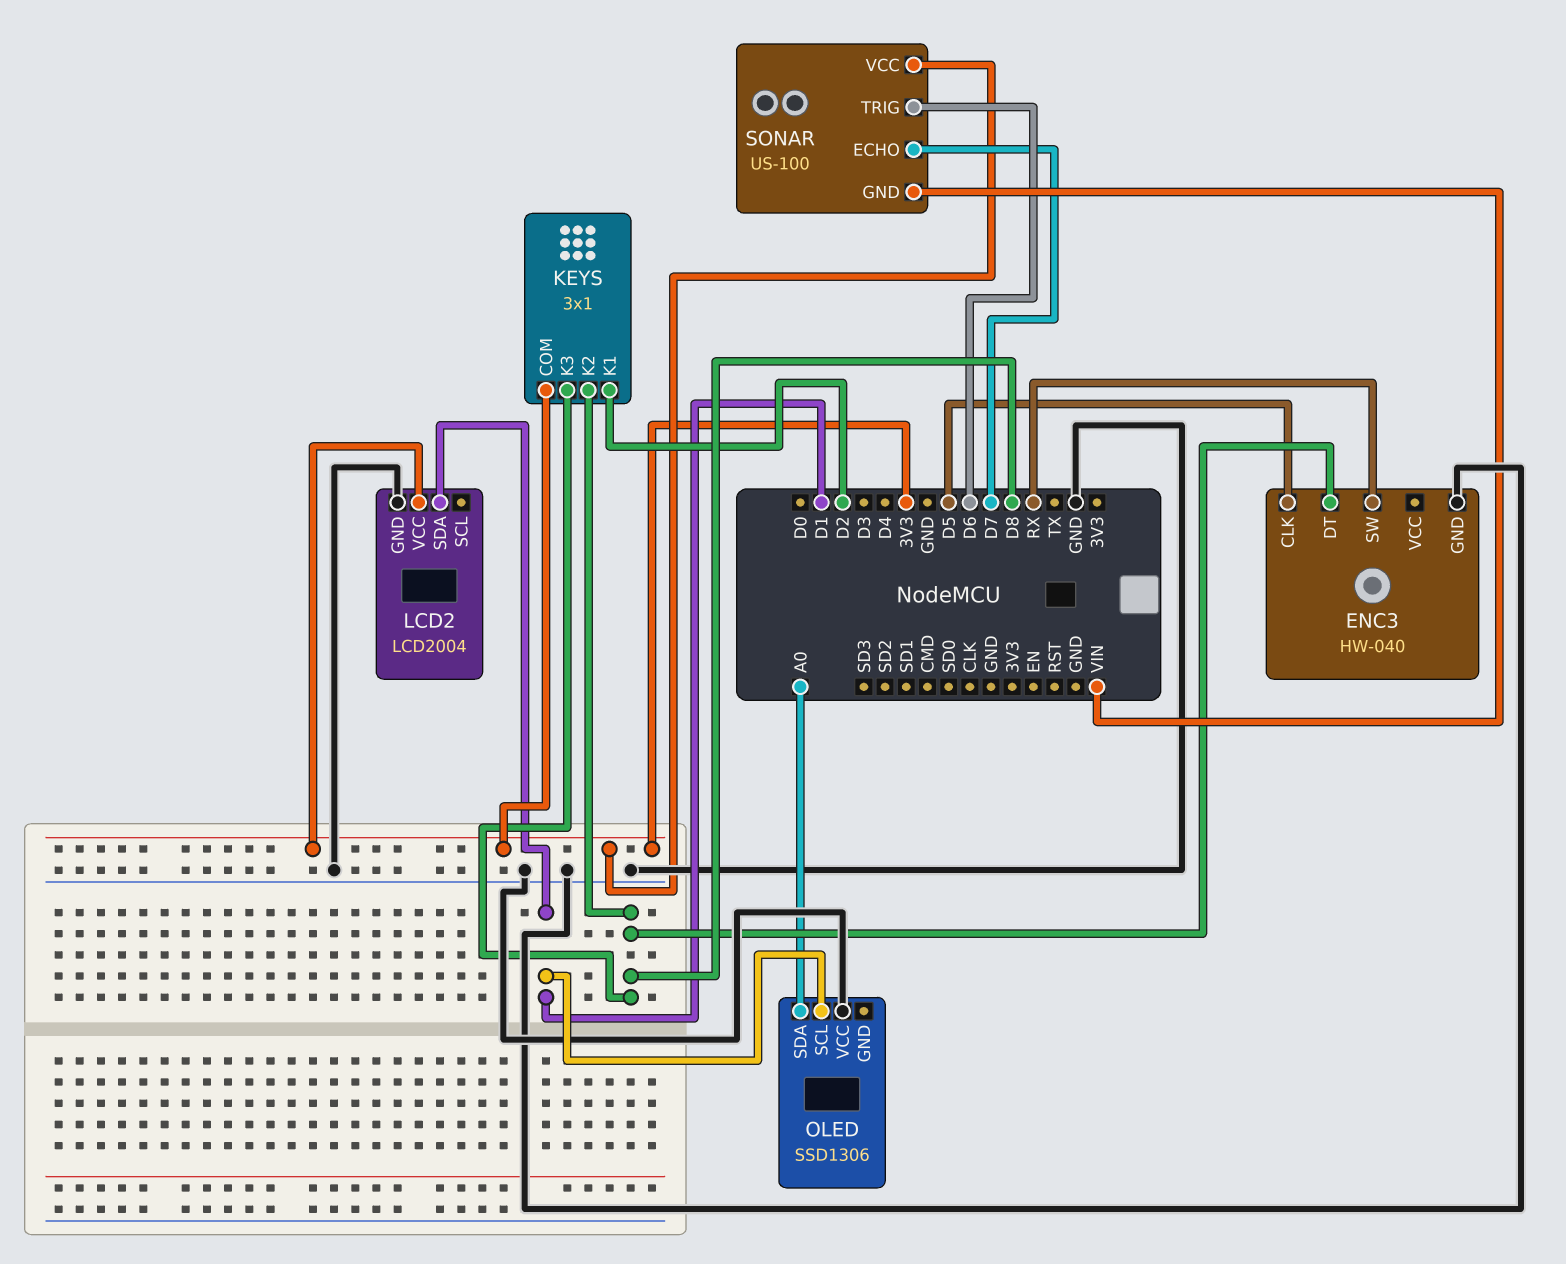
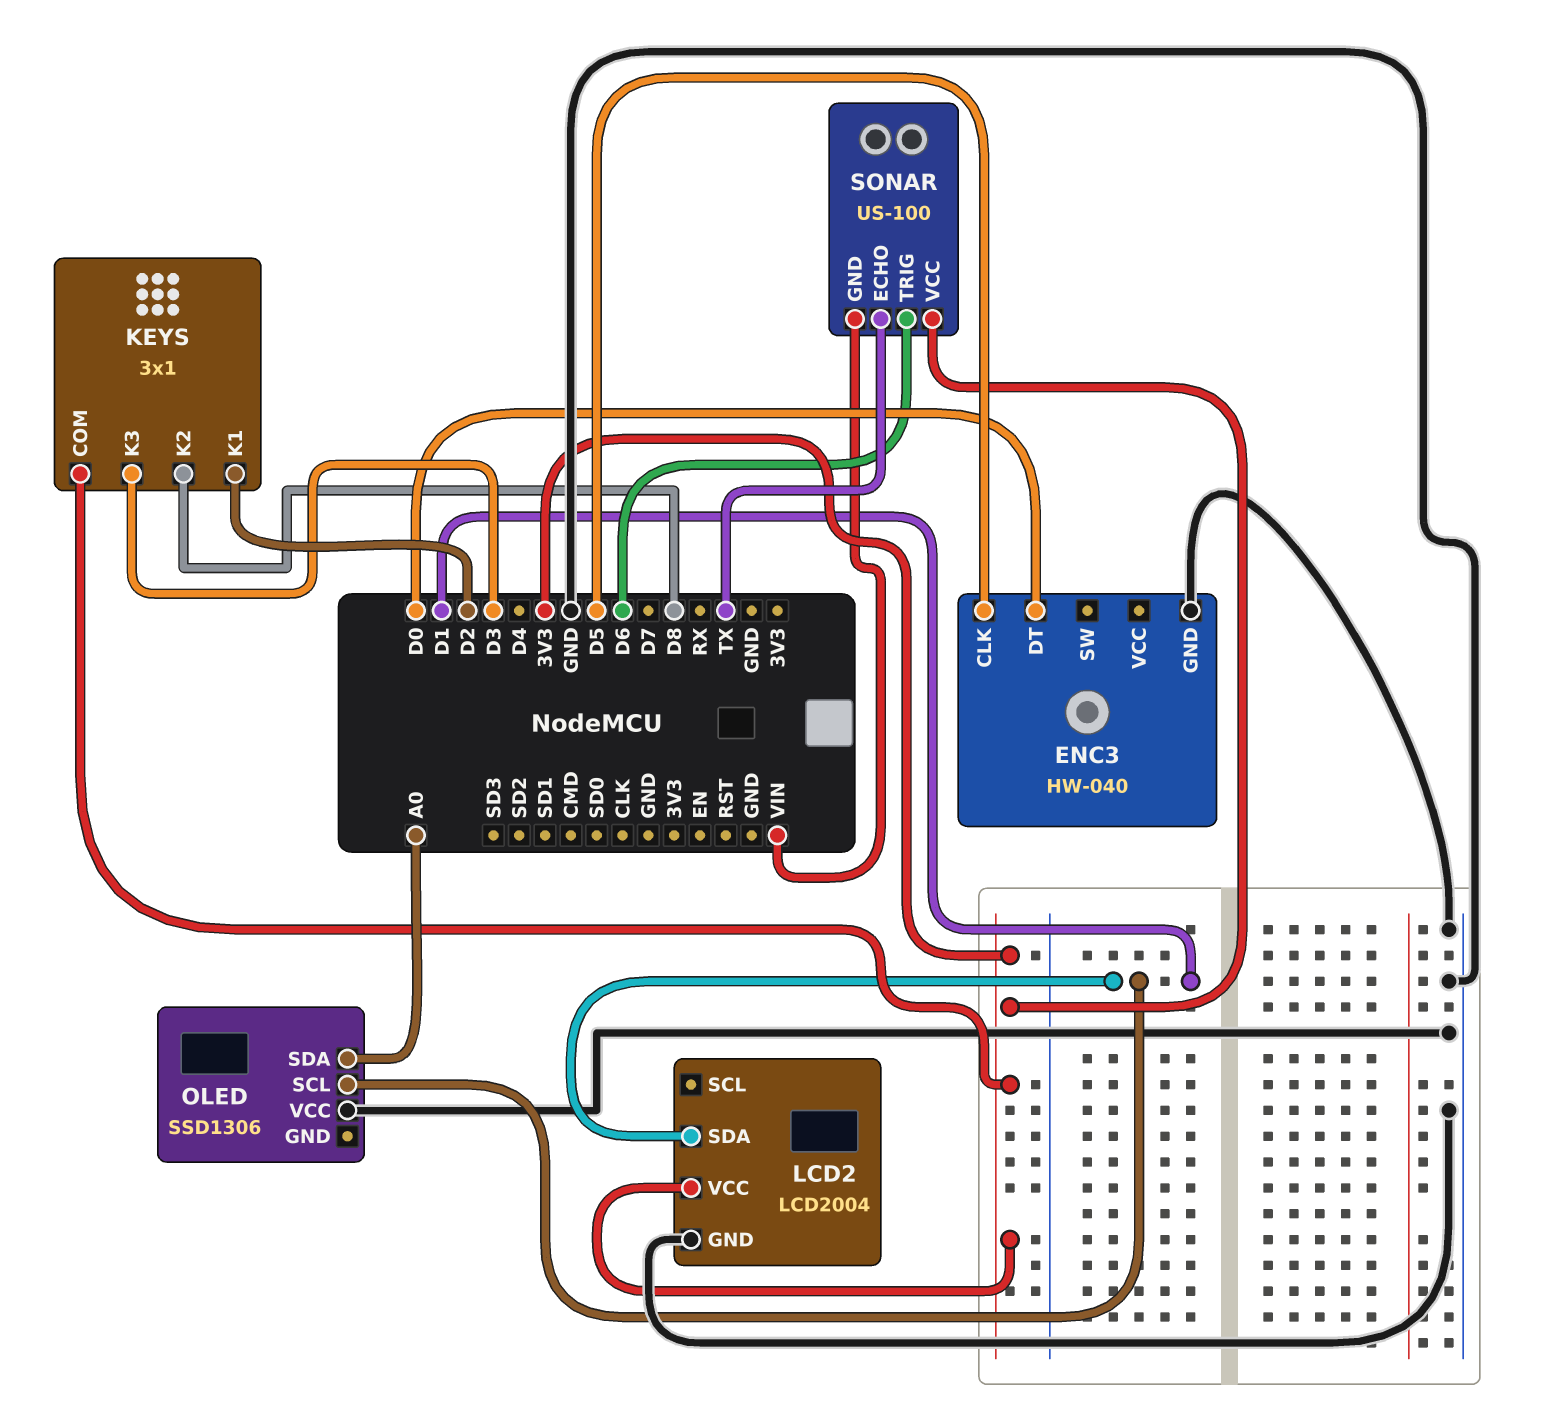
ENC3 pin DT: D8 -> D0
ENC3 pin SW: RX -> none
KEYS pin K3: D8 -> D3
SONAR pin ECHO: D7 -> TX

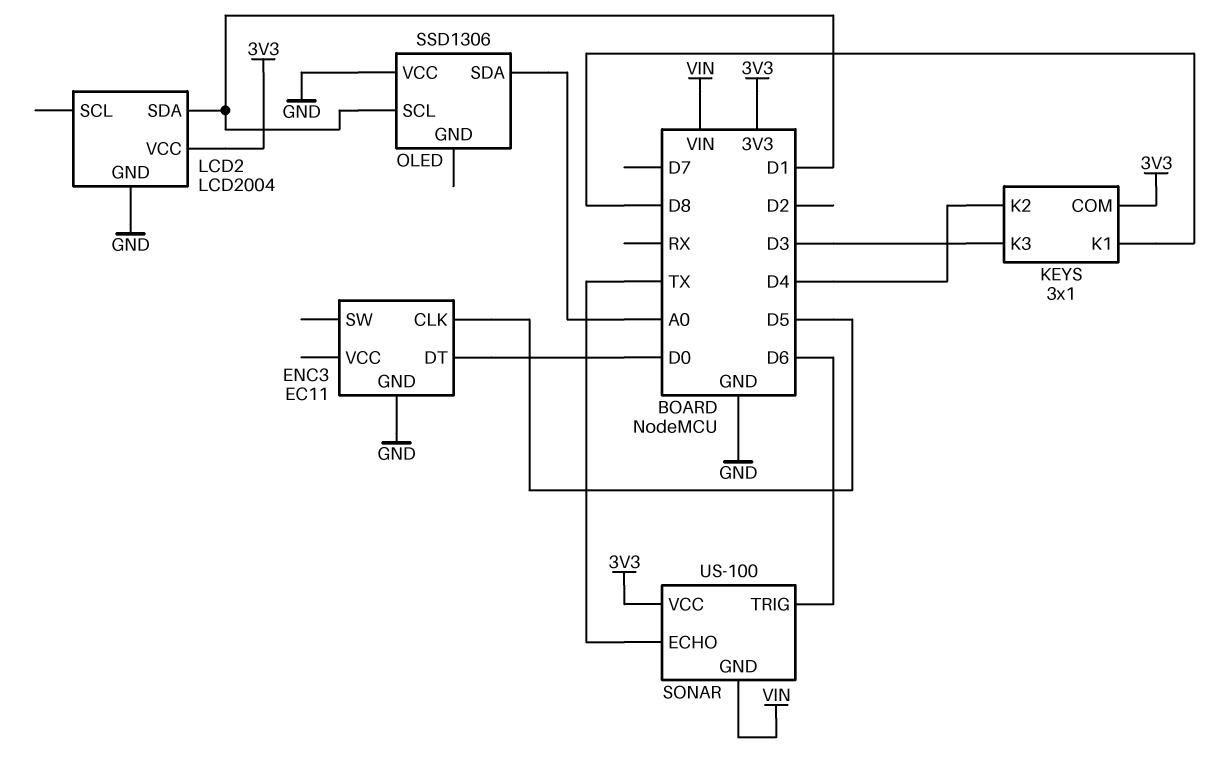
ENC3: HW-040 -> EC11
KEYS pin K1: D2 -> D8
KEYS pin K2: D8 -> D4

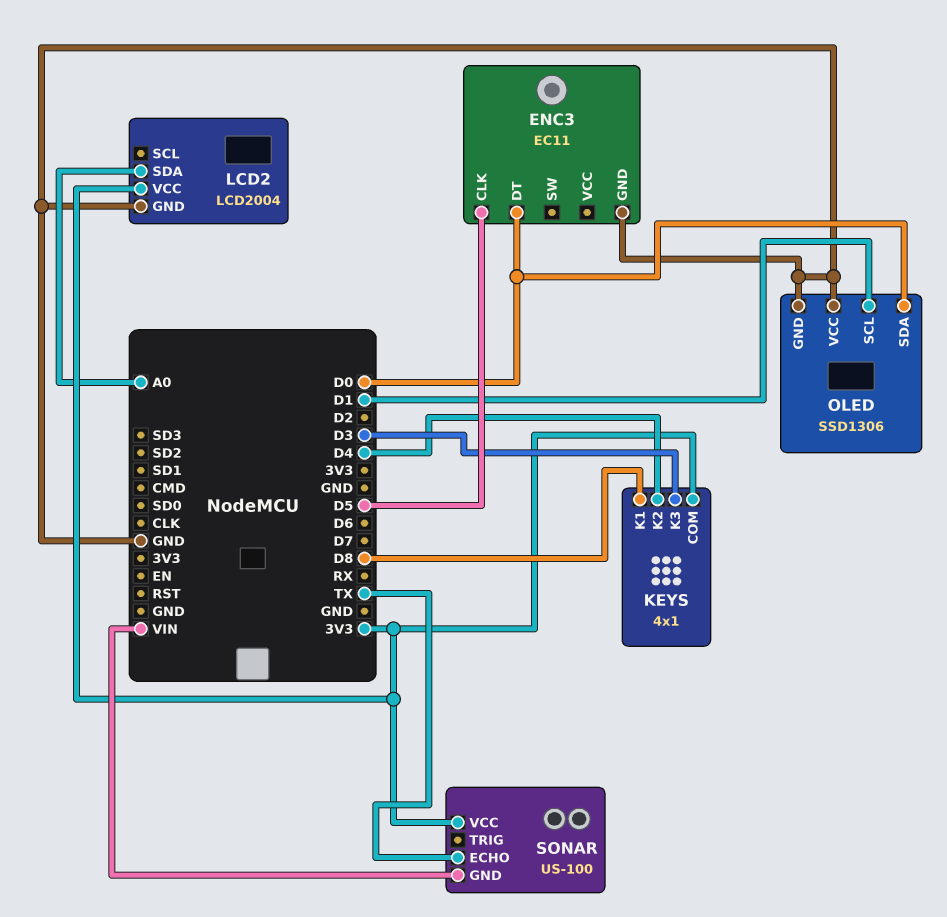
KEYS: 3x1 -> 4x1
LCD2 pin SDA: D1 -> A0
OLED pin GND: none -> GND
OLED pin SDA: A0 -> D0
SONAR pin TRIG: D6 -> none

